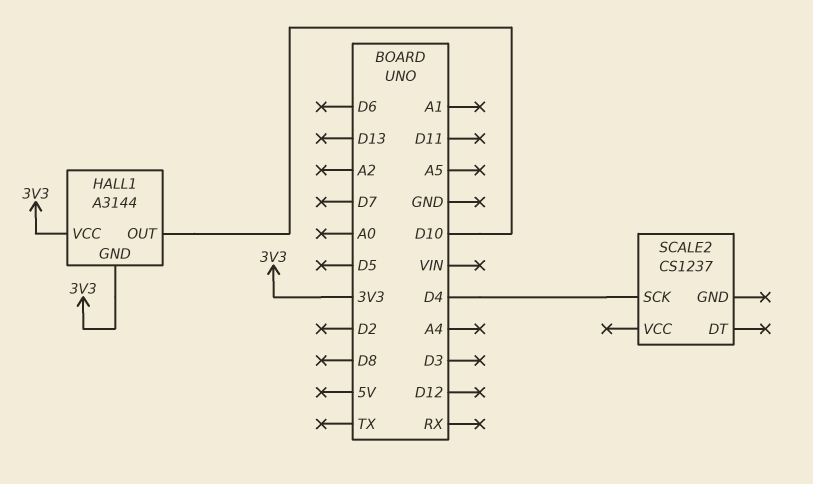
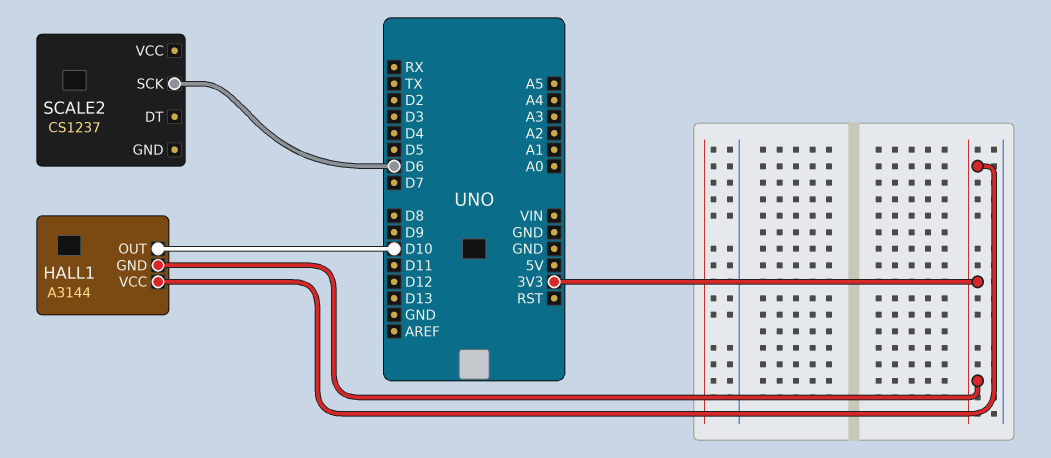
SCALE2 pin SCK: D4 -> D6

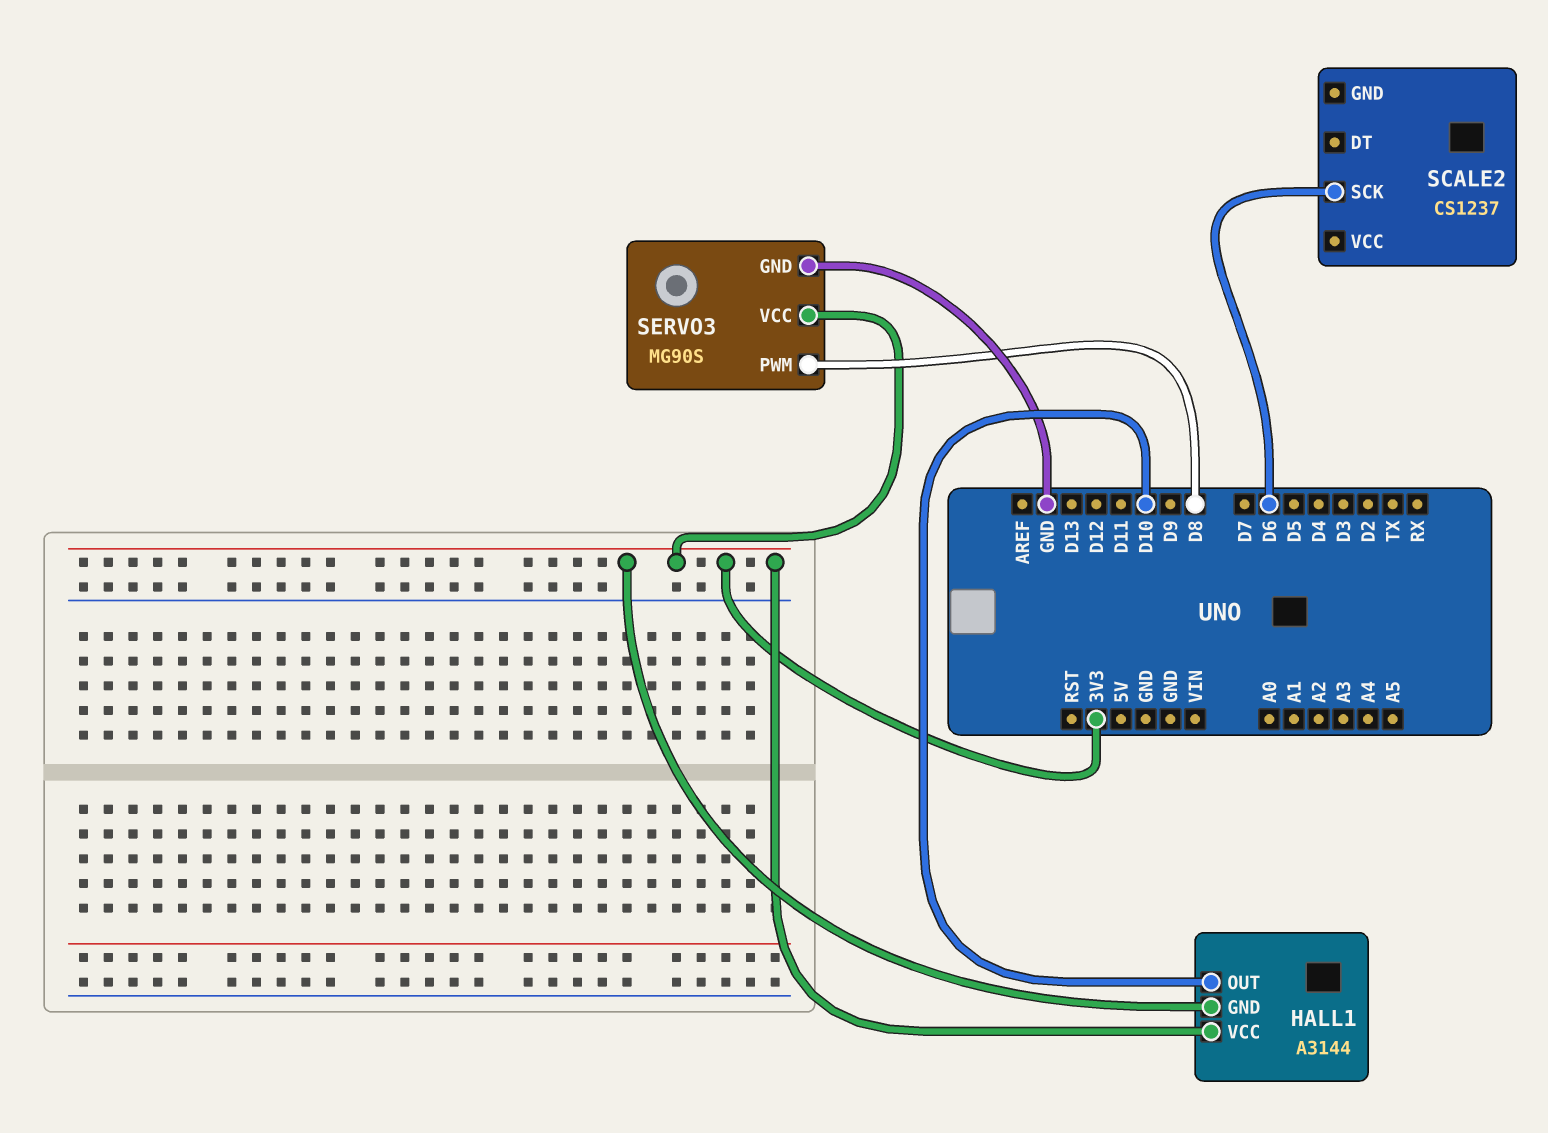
SERVO3: none -> MG90S
SERVO3 pin GND: none -> GND
SERVO3 pin PWM: none -> D8
SERVO3 pin VCC: none -> 3V3

